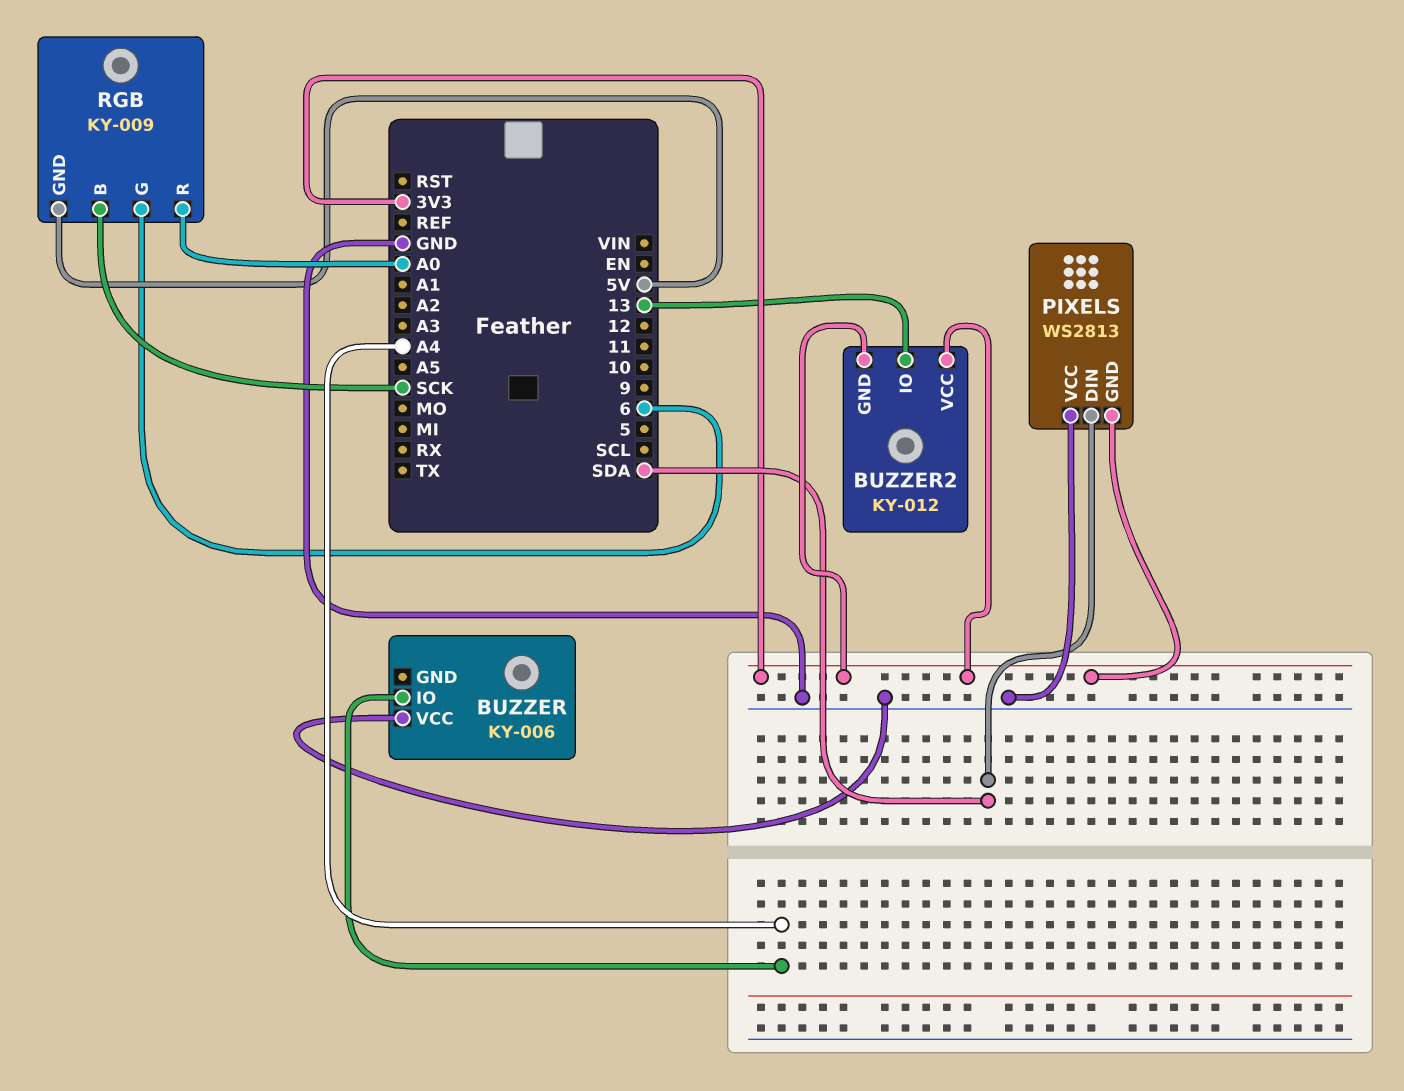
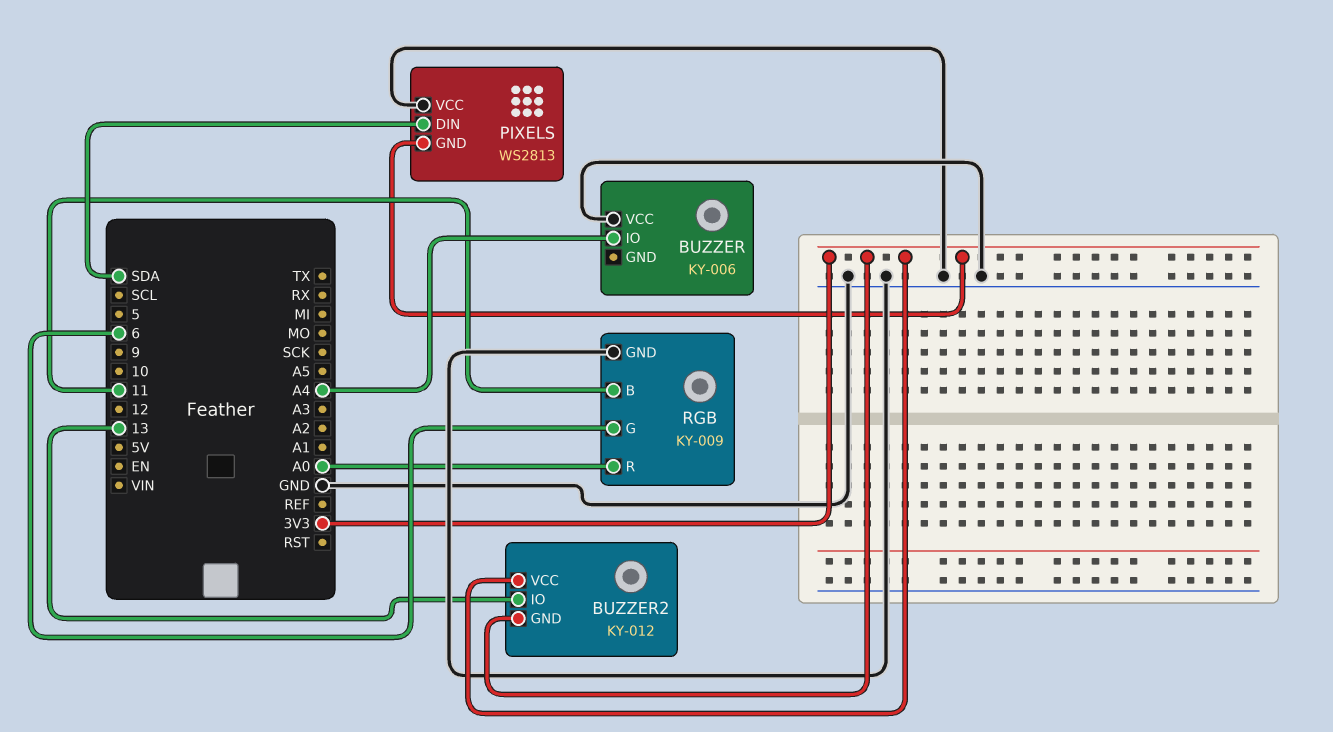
RGB pin B: SCK -> 11
RGB pin GND: 5V -> GND

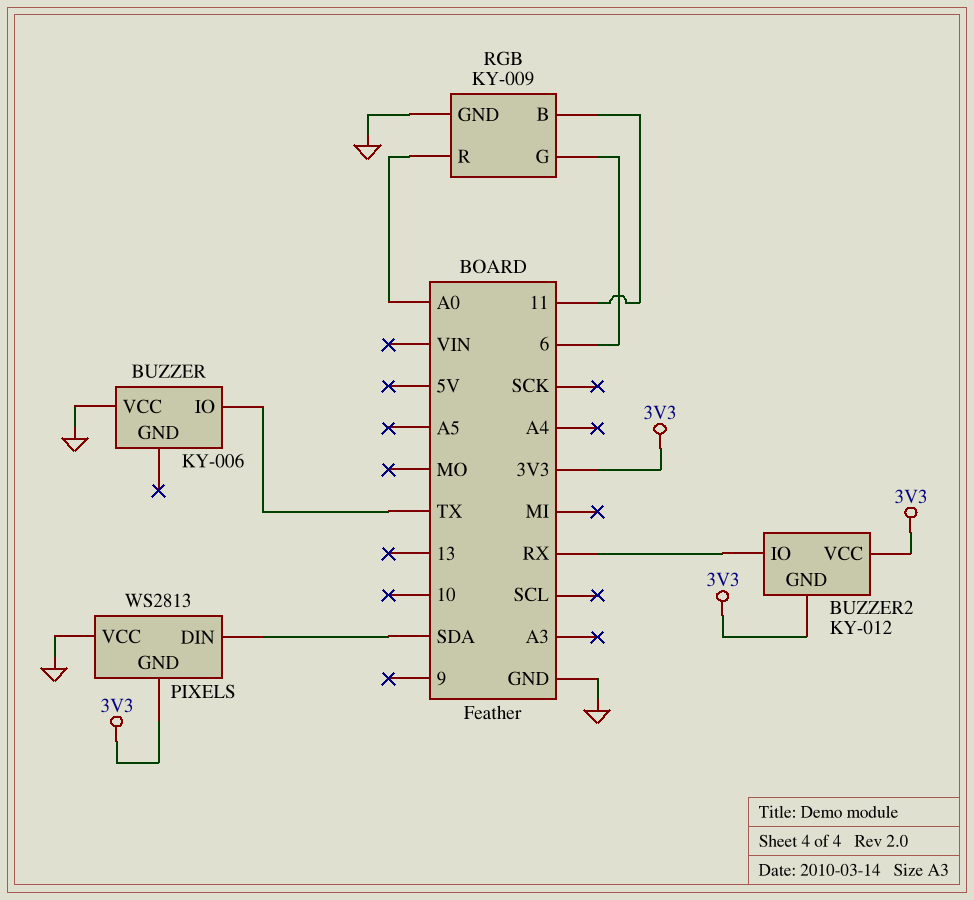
BUZZER pin IO: A4 -> TX
BUZZER2 pin IO: 13 -> RX

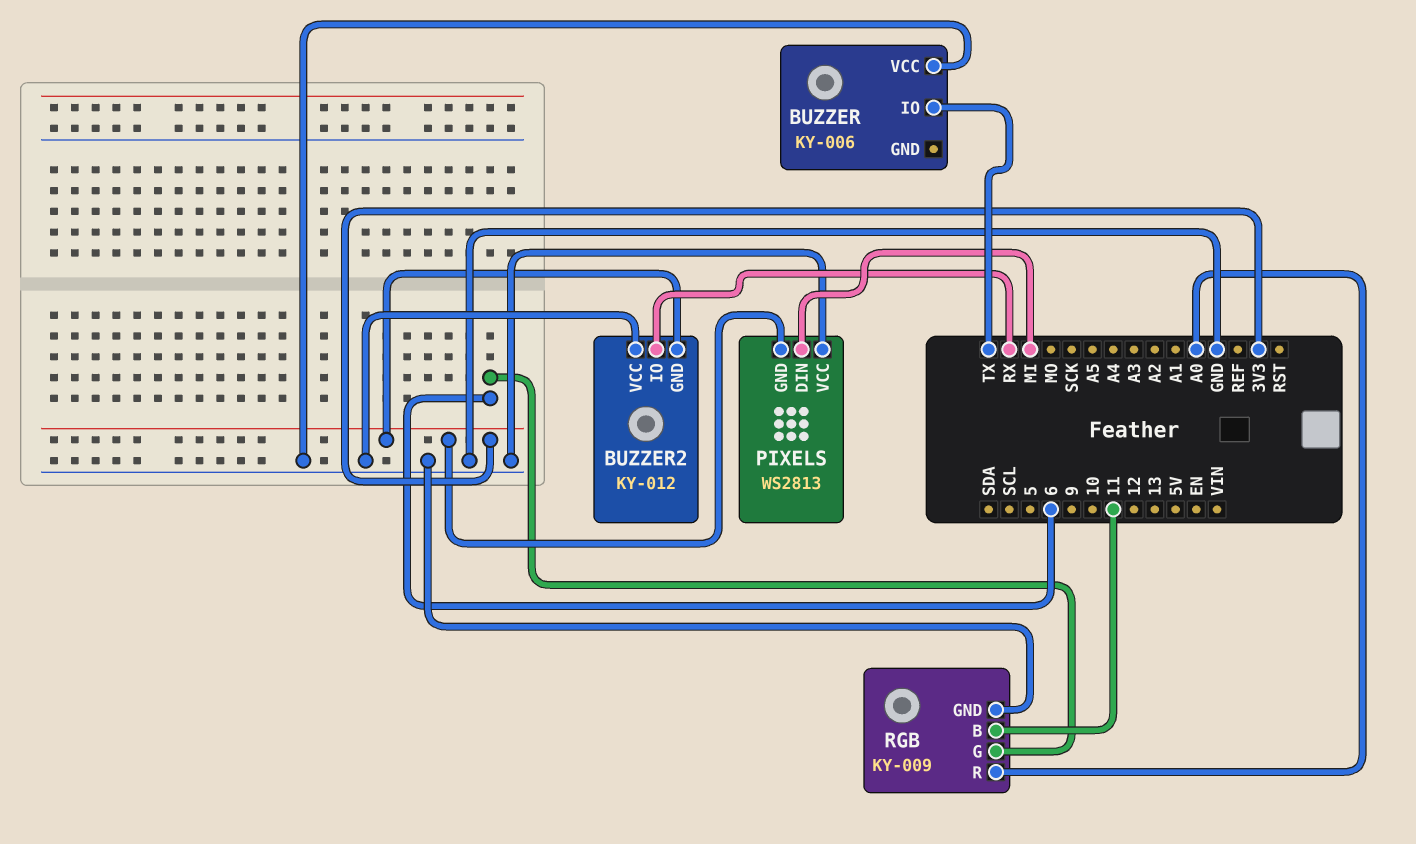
BUZZER2 pin VCC: 3V3 -> GND
PIXELS pin DIN: SDA -> MI

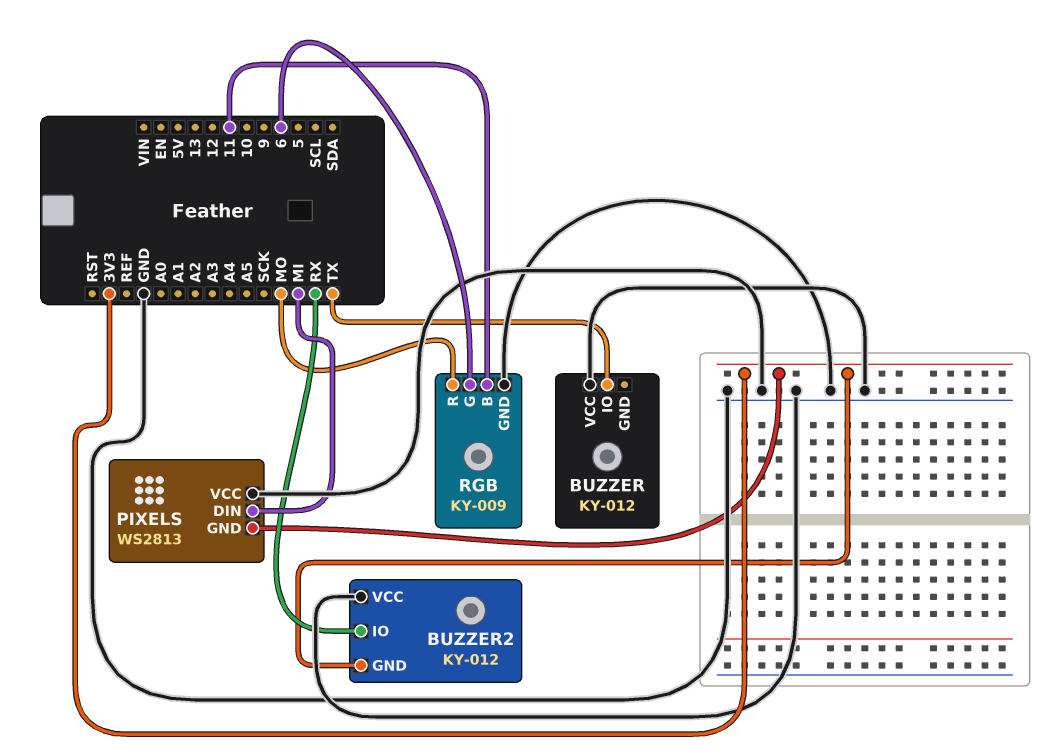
BUZZER: KY-006 -> KY-012
RGB pin R: A0 -> MO

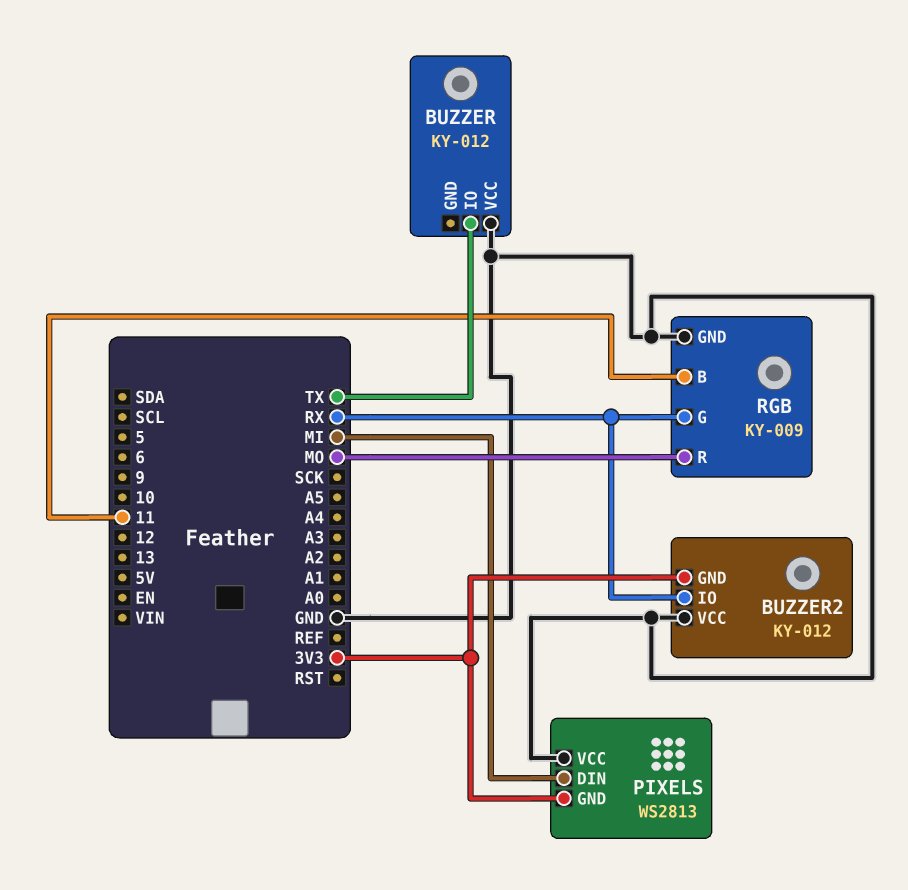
RGB pin G: 6 -> RX

